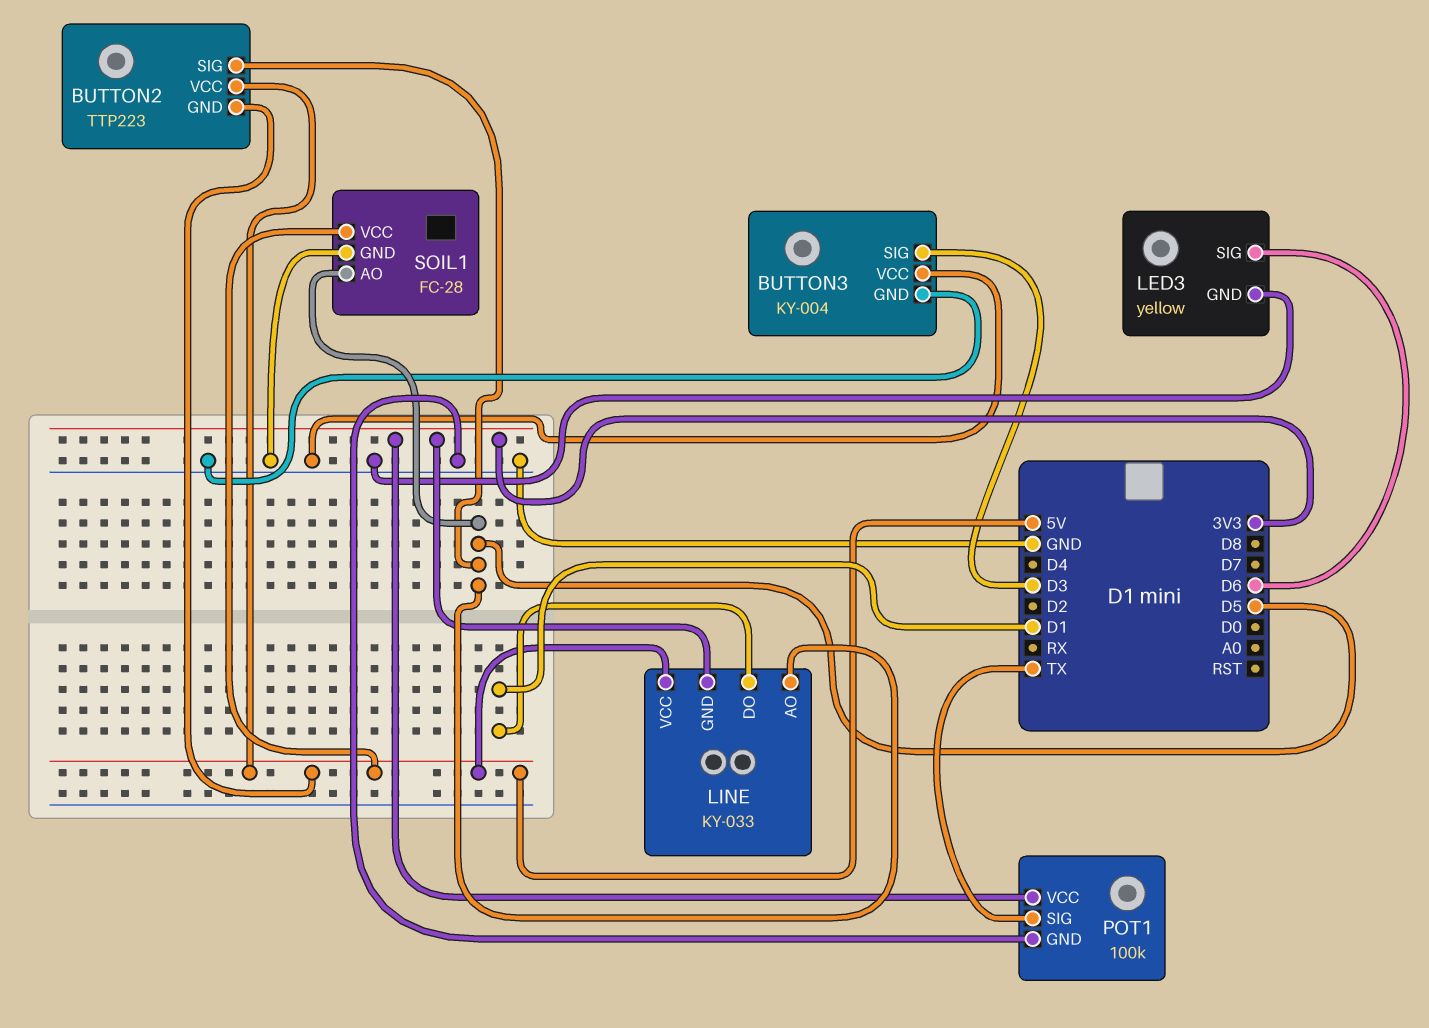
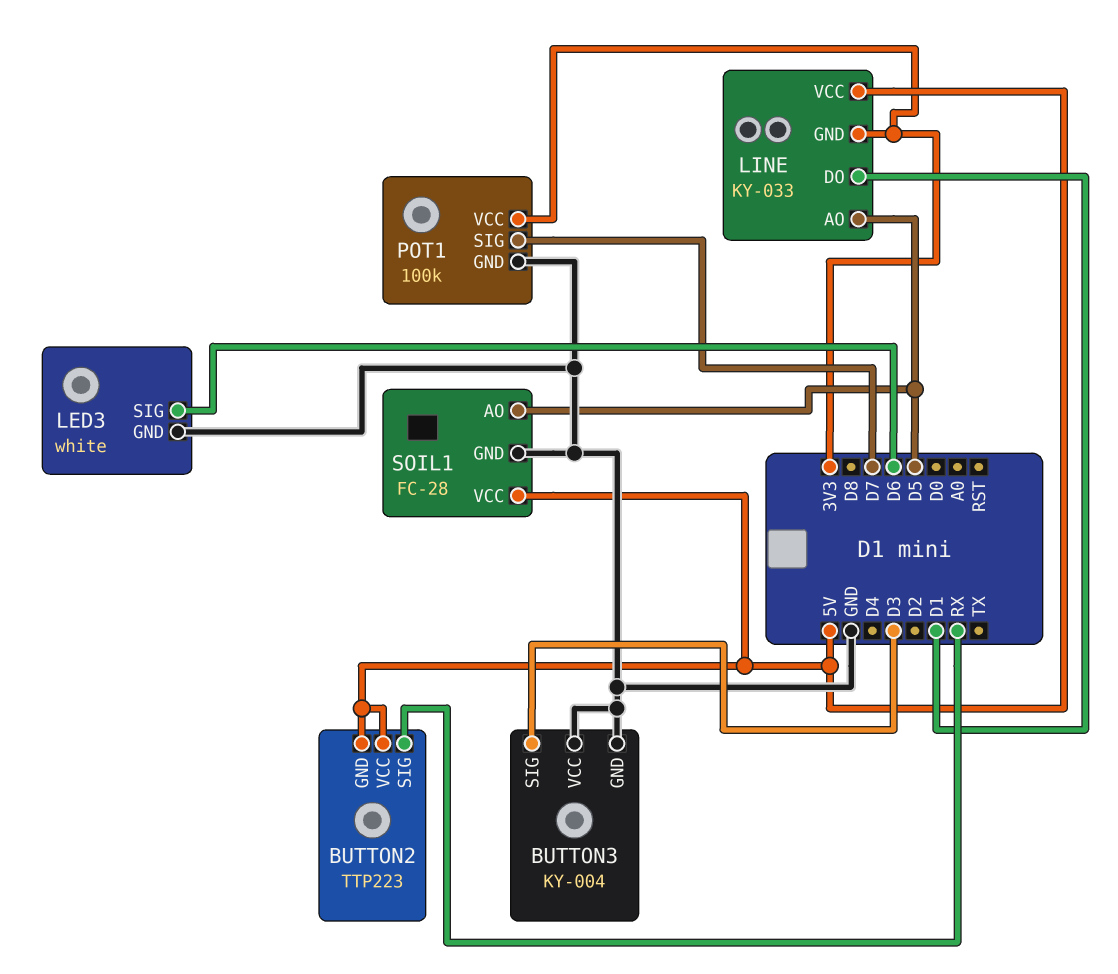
BUTTON2 pin SIG: D5 -> RX
LED3: yellow -> white
POT1 pin SIG: TX -> D7

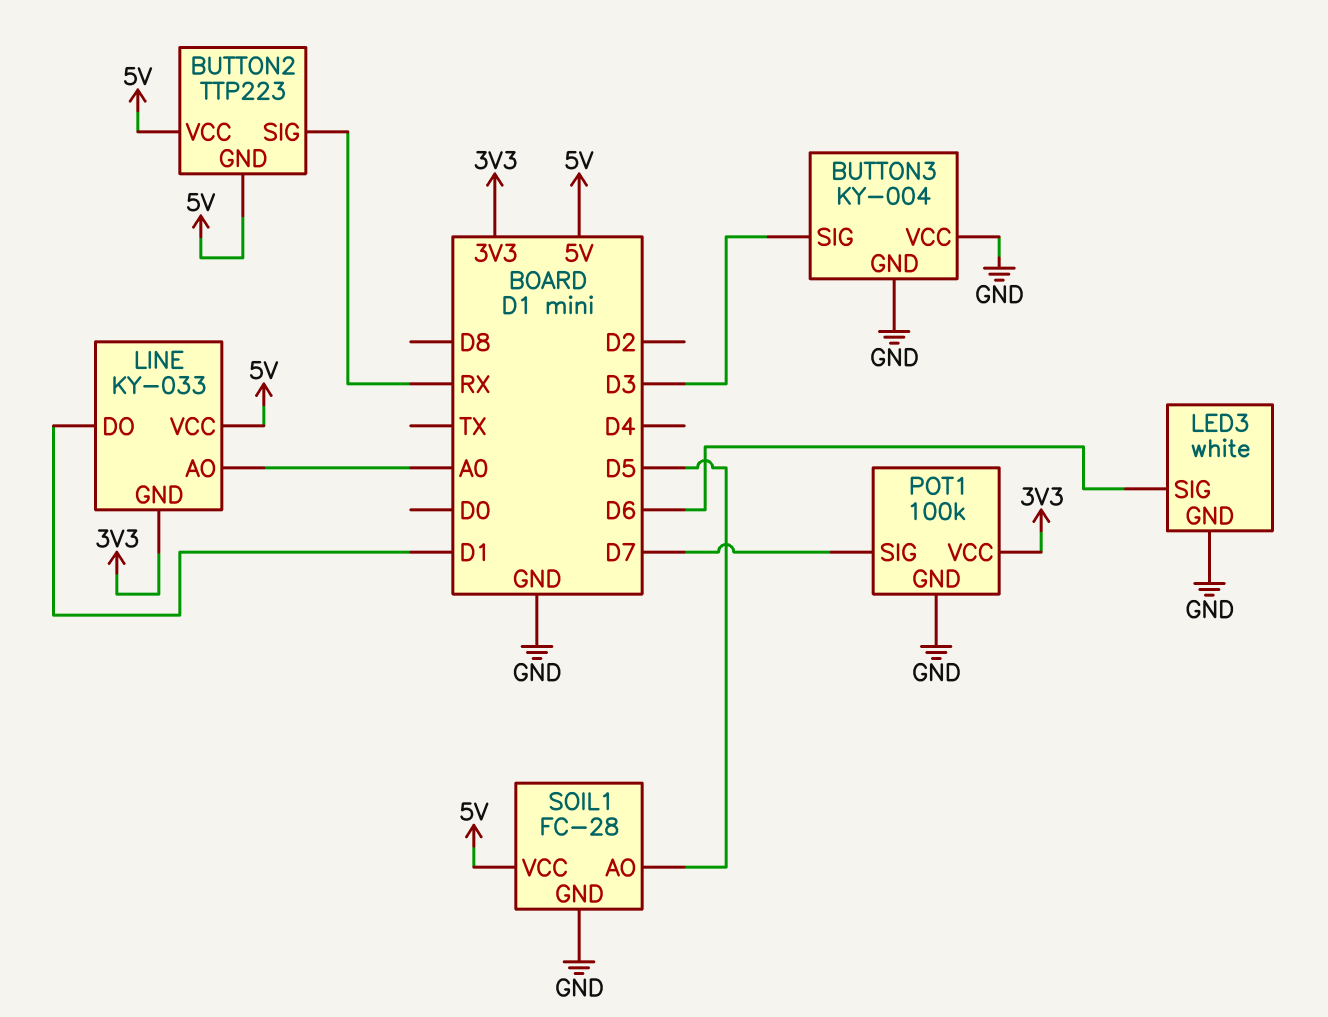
LINE pin AO: D5 -> A0

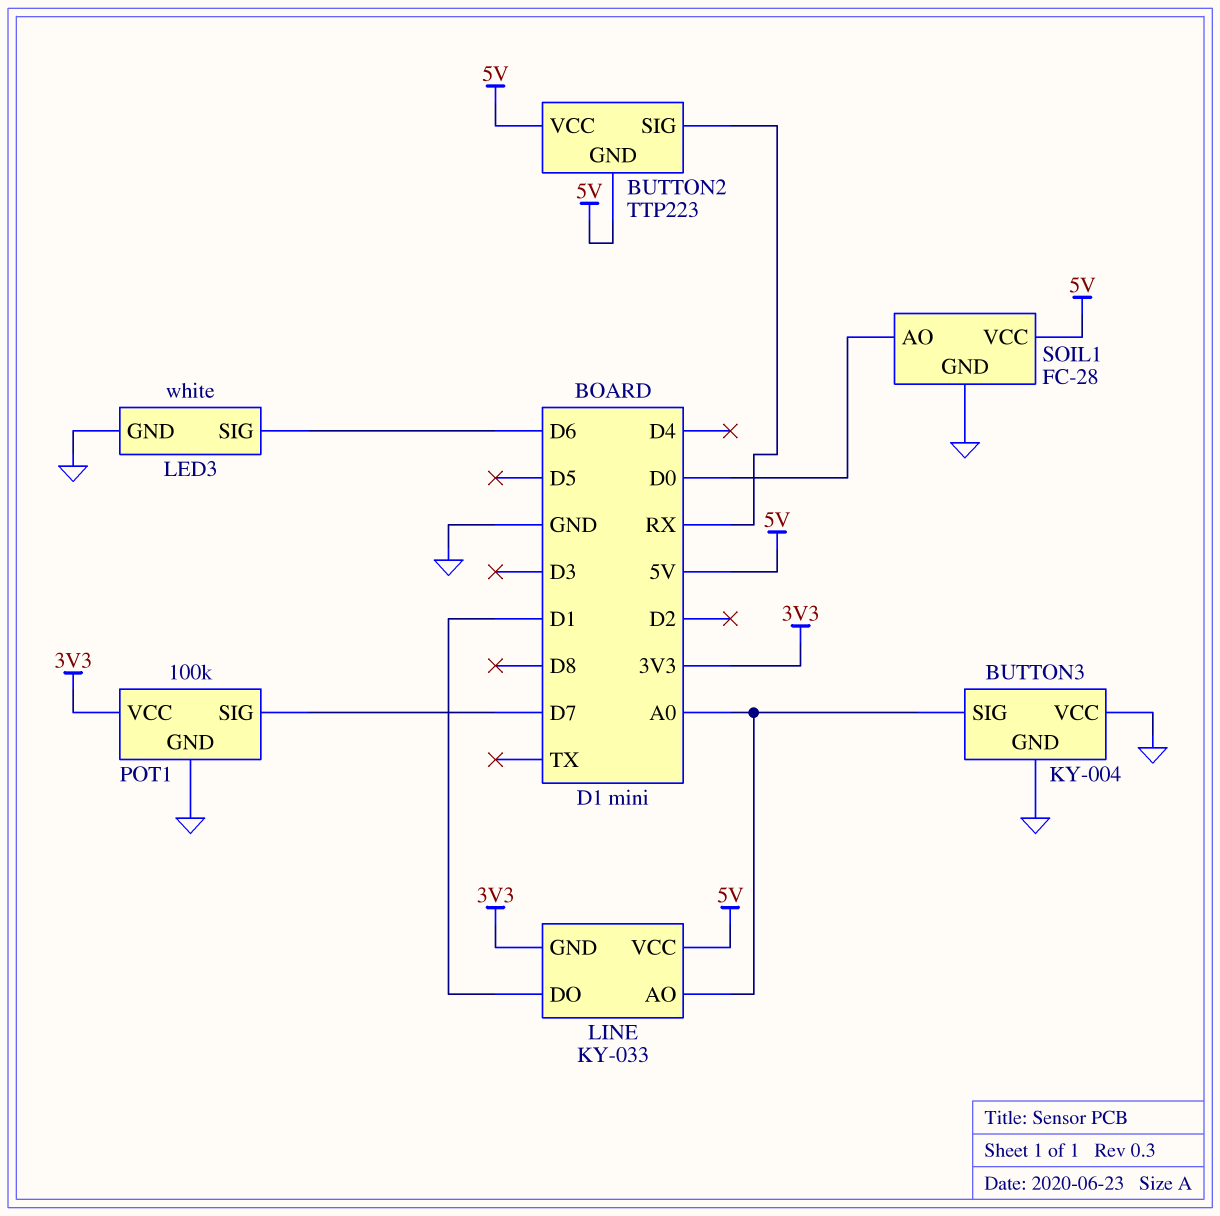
BUTTON3 pin SIG: D3 -> A0
SOIL1 pin AO: D5 -> D0

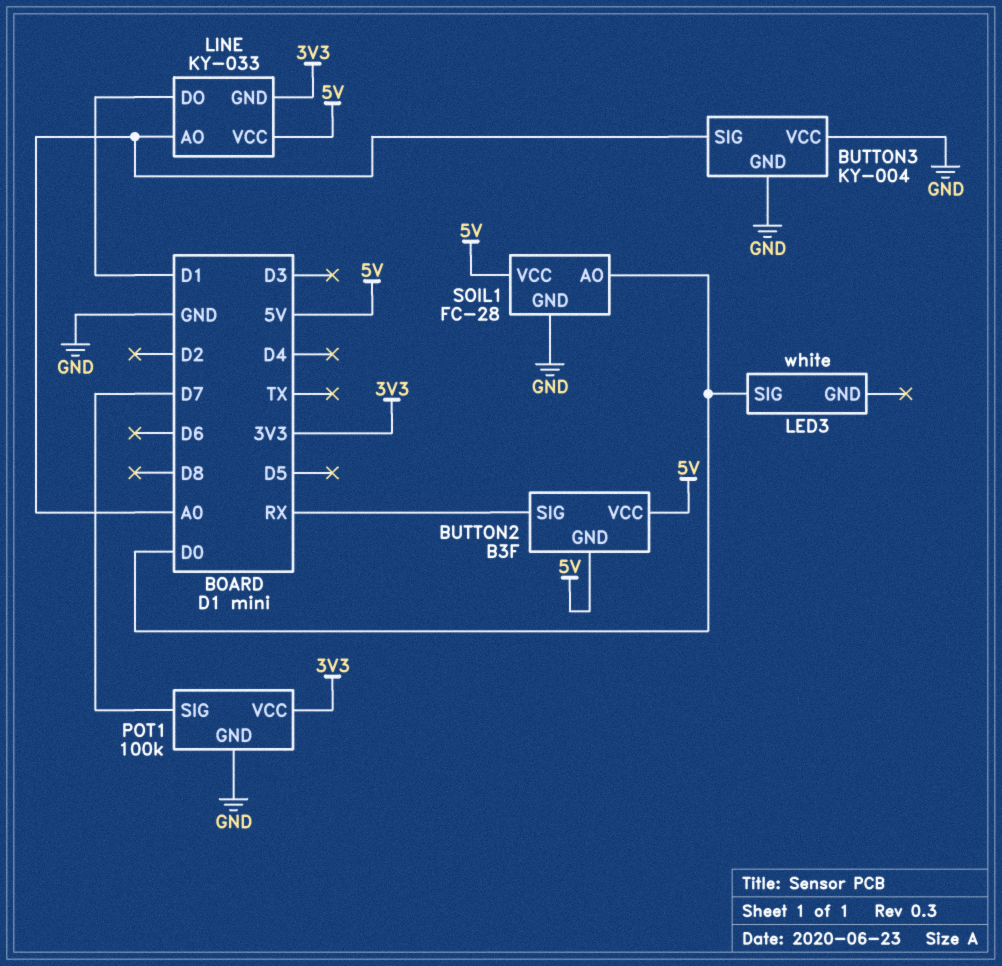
BUTTON2: TTP223 -> B3F
LED3 pin GND: GND -> none
LED3 pin SIG: D6 -> D0

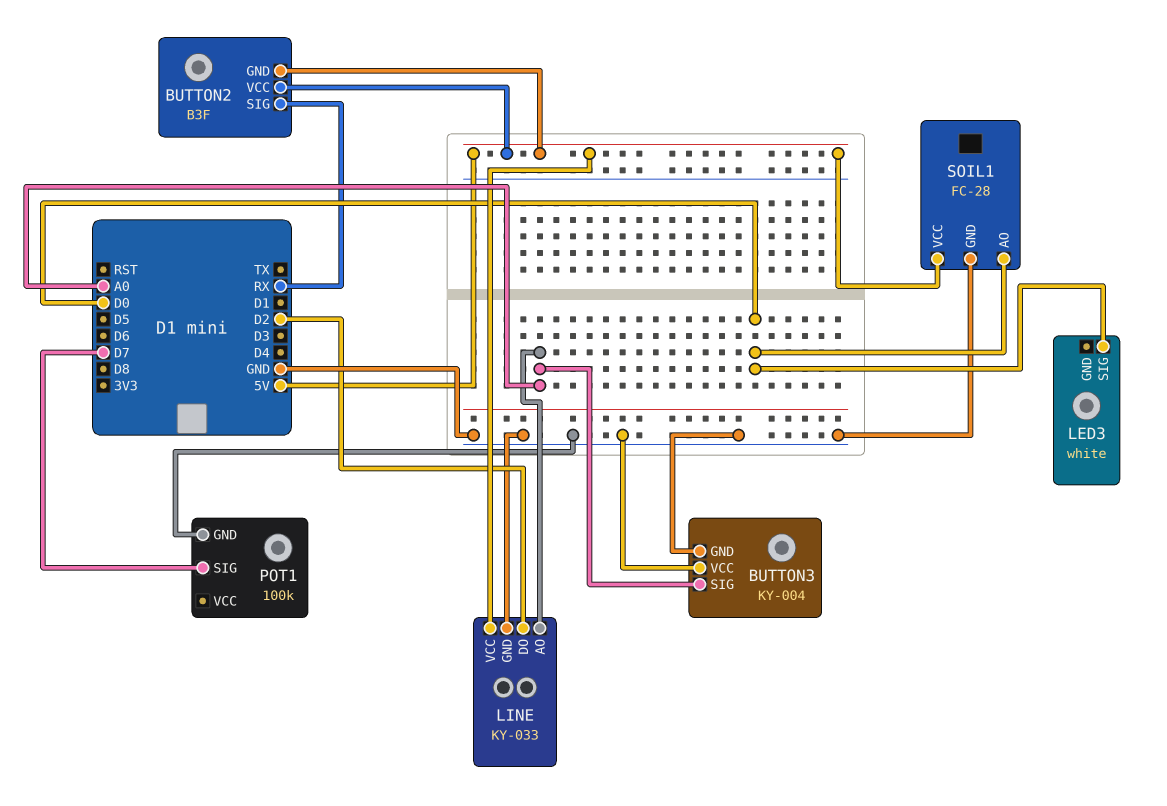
LINE pin DO: D1 -> D2
LINE pin GND: 3V3 -> GND
POT1 pin VCC: 3V3 -> none

